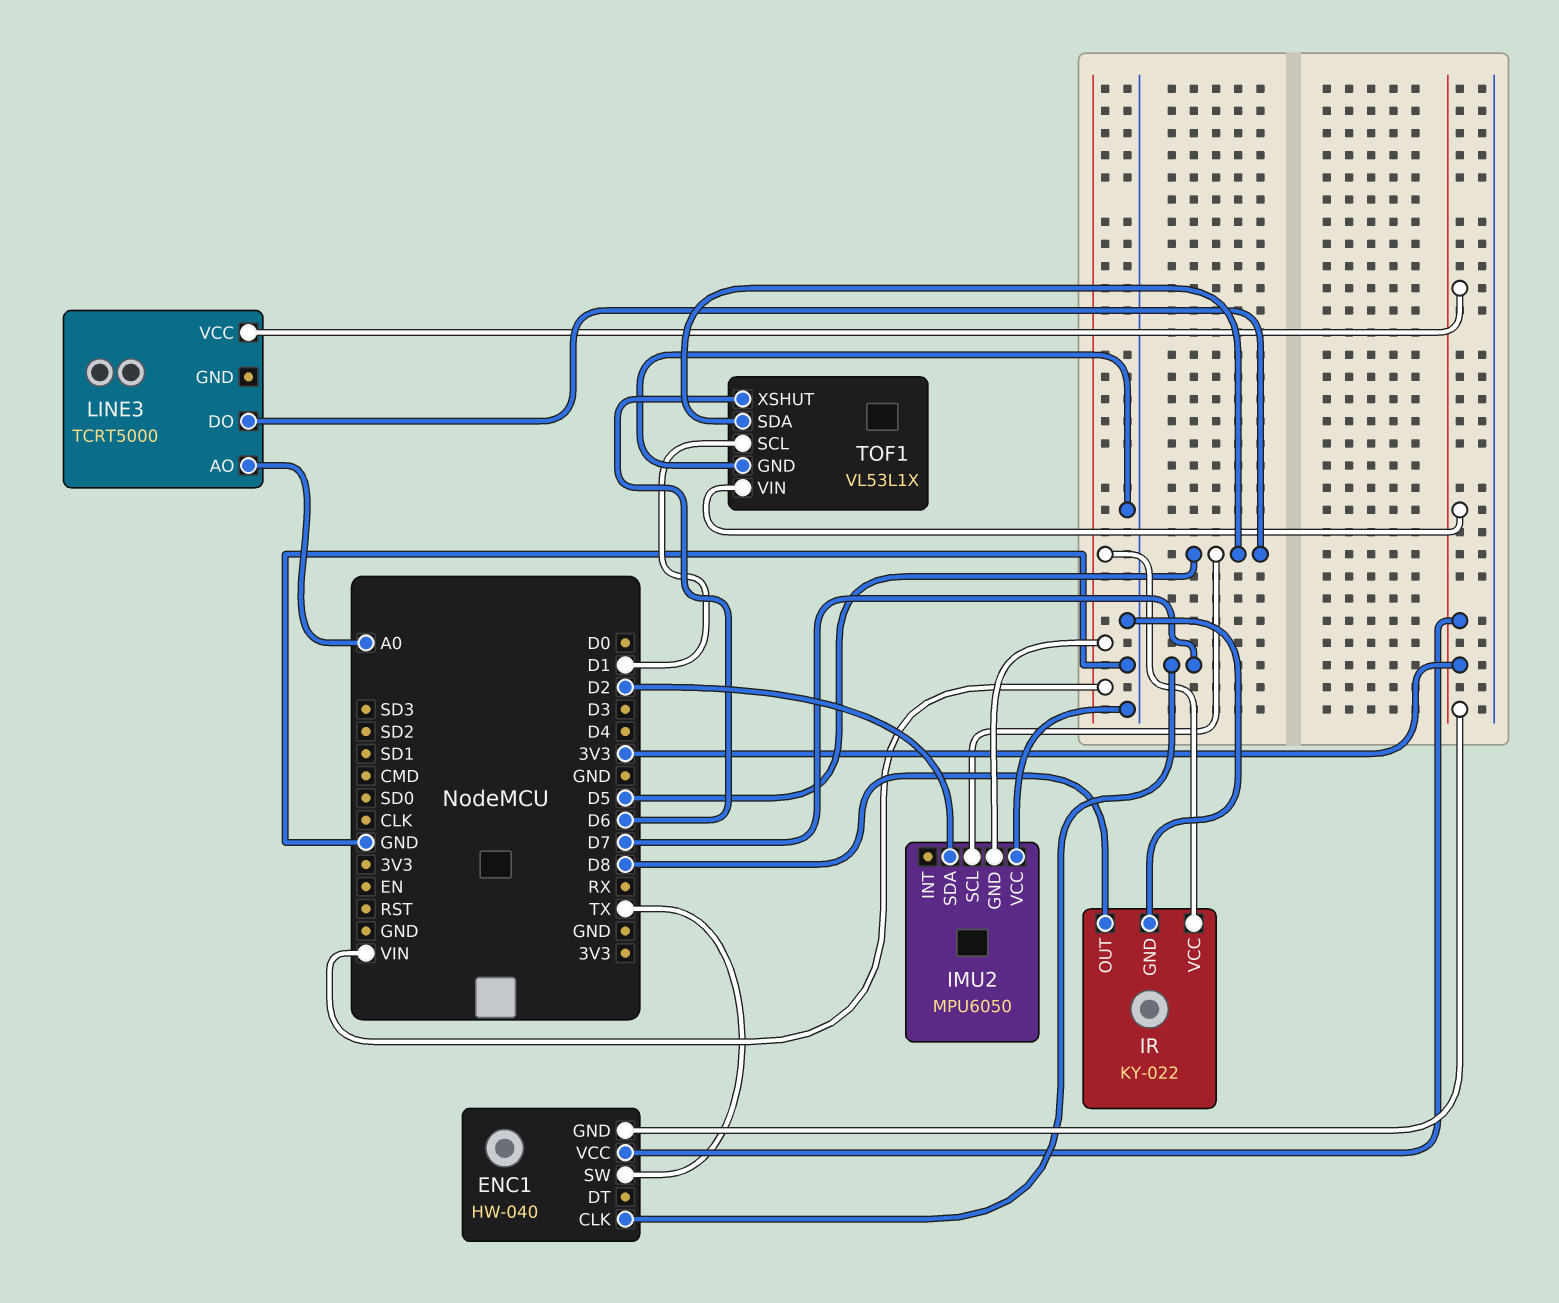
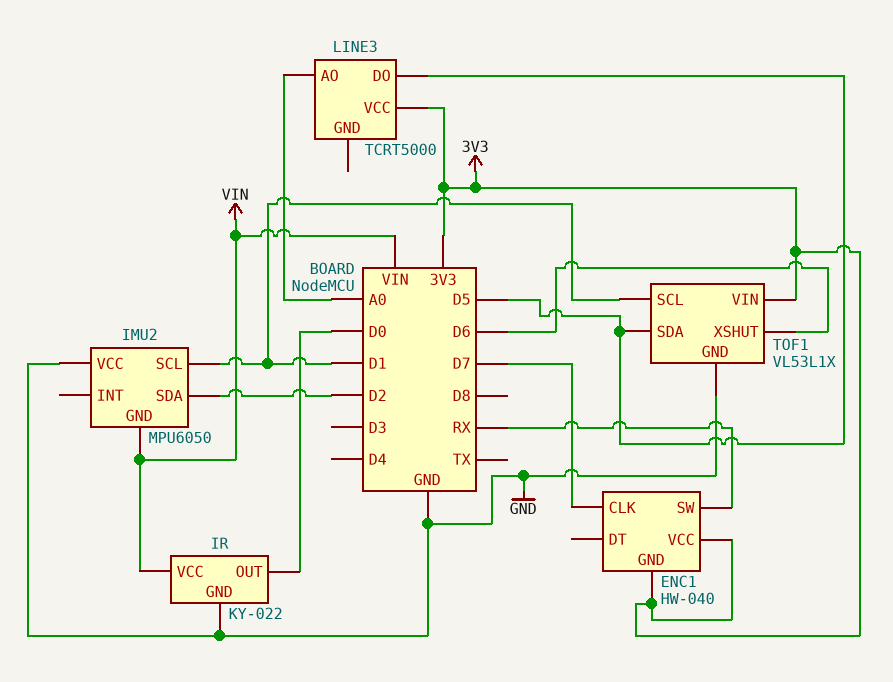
ENC1 pin SW: TX -> RX
IMU2 pin SCL: D5 -> D1
IR pin OUT: D8 -> D0

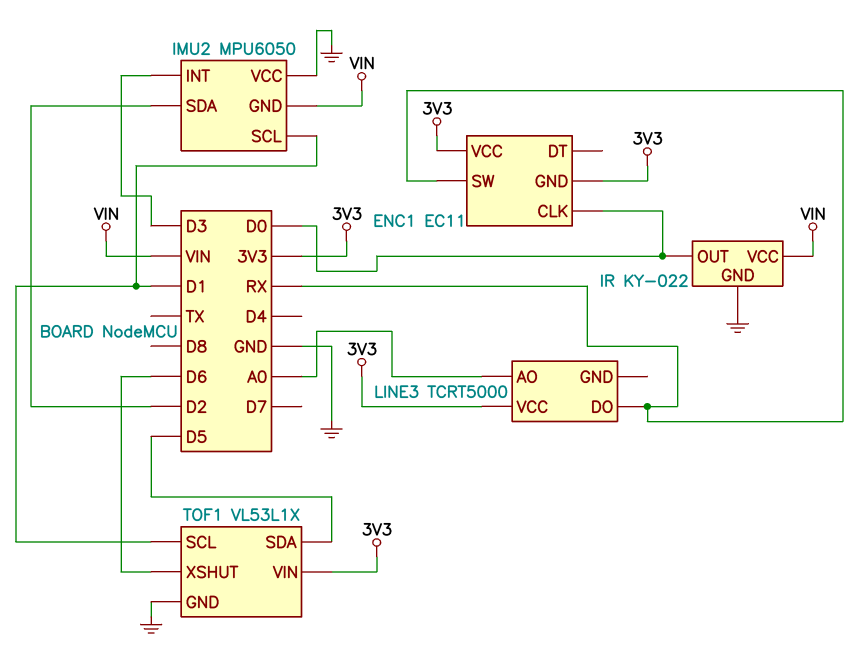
ENC1: HW-040 -> EC11
ENC1 pin CLK: D7 -> D0
IMU2 pin INT: none -> D3
LINE3 pin DO: D5 -> RX

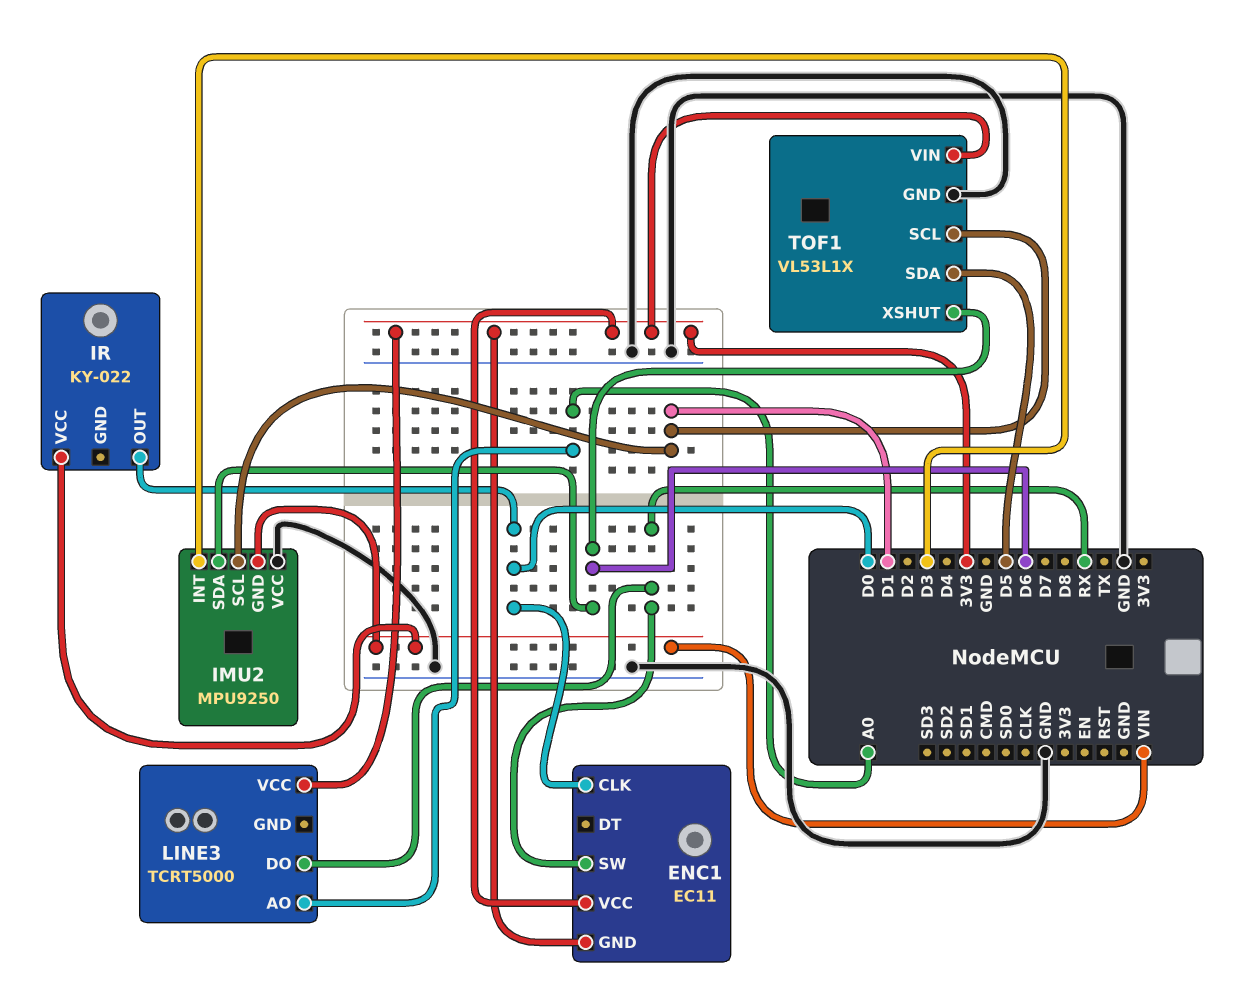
IMU2: MPU6050 -> MPU9250
IMU2 pin SDA: D2 -> D6
IR pin GND: GND -> none

